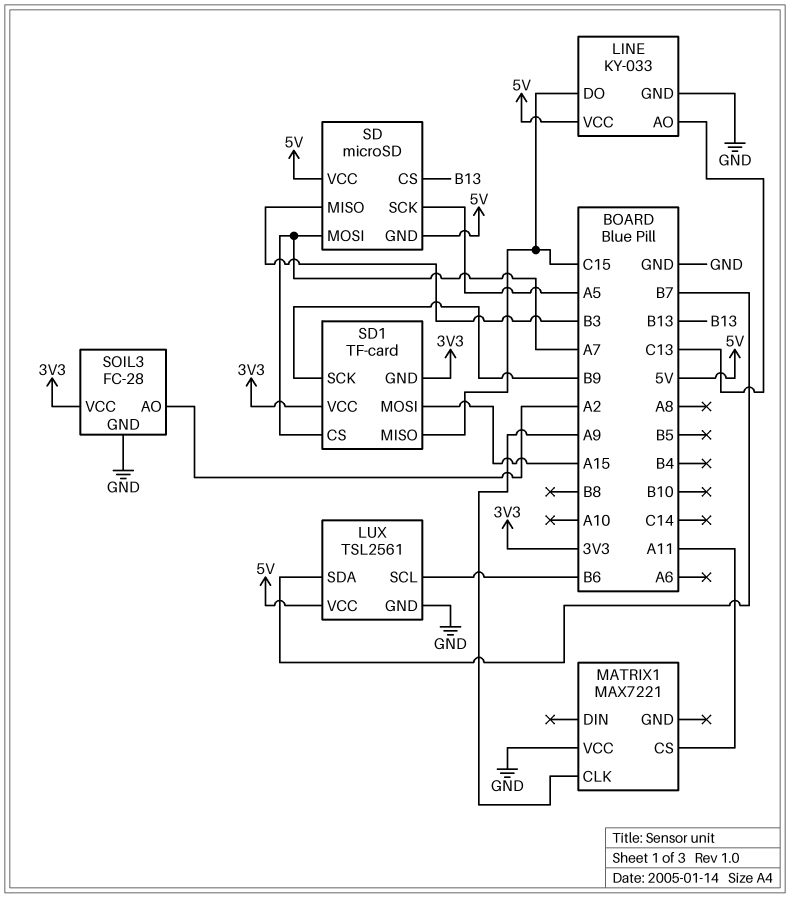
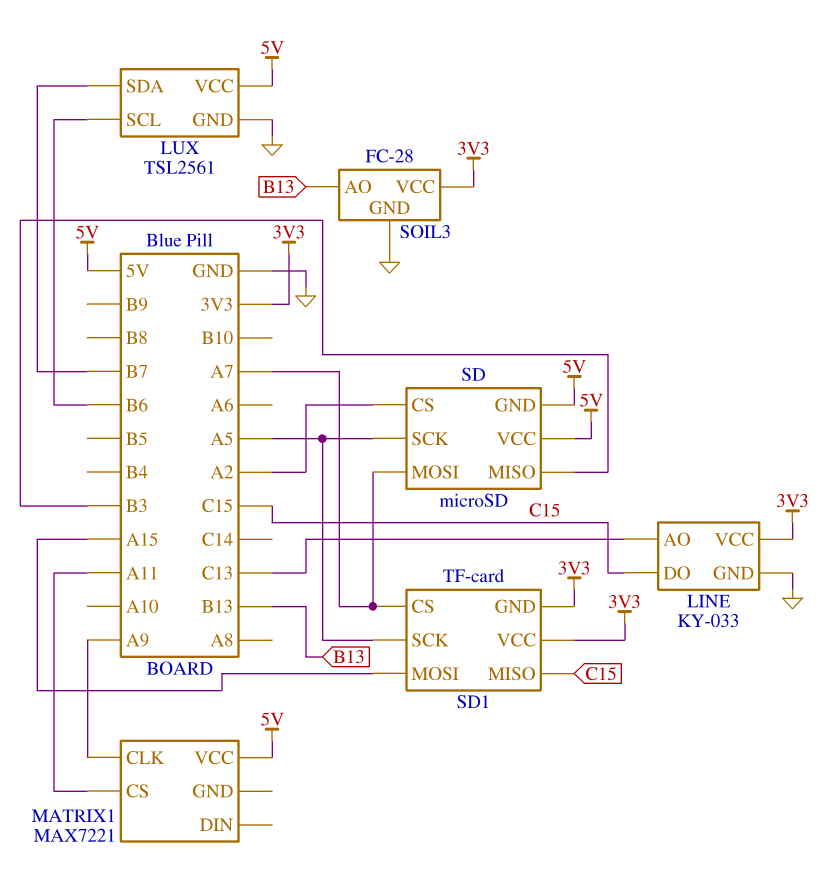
LINE pin VCC: 5V -> 3V3
MATRIX1 pin VCC: GND -> 5V
SD pin CS: B13 -> A2
SD1 pin SCK: B9 -> A5
SOIL3 pin AO: A2 -> B13

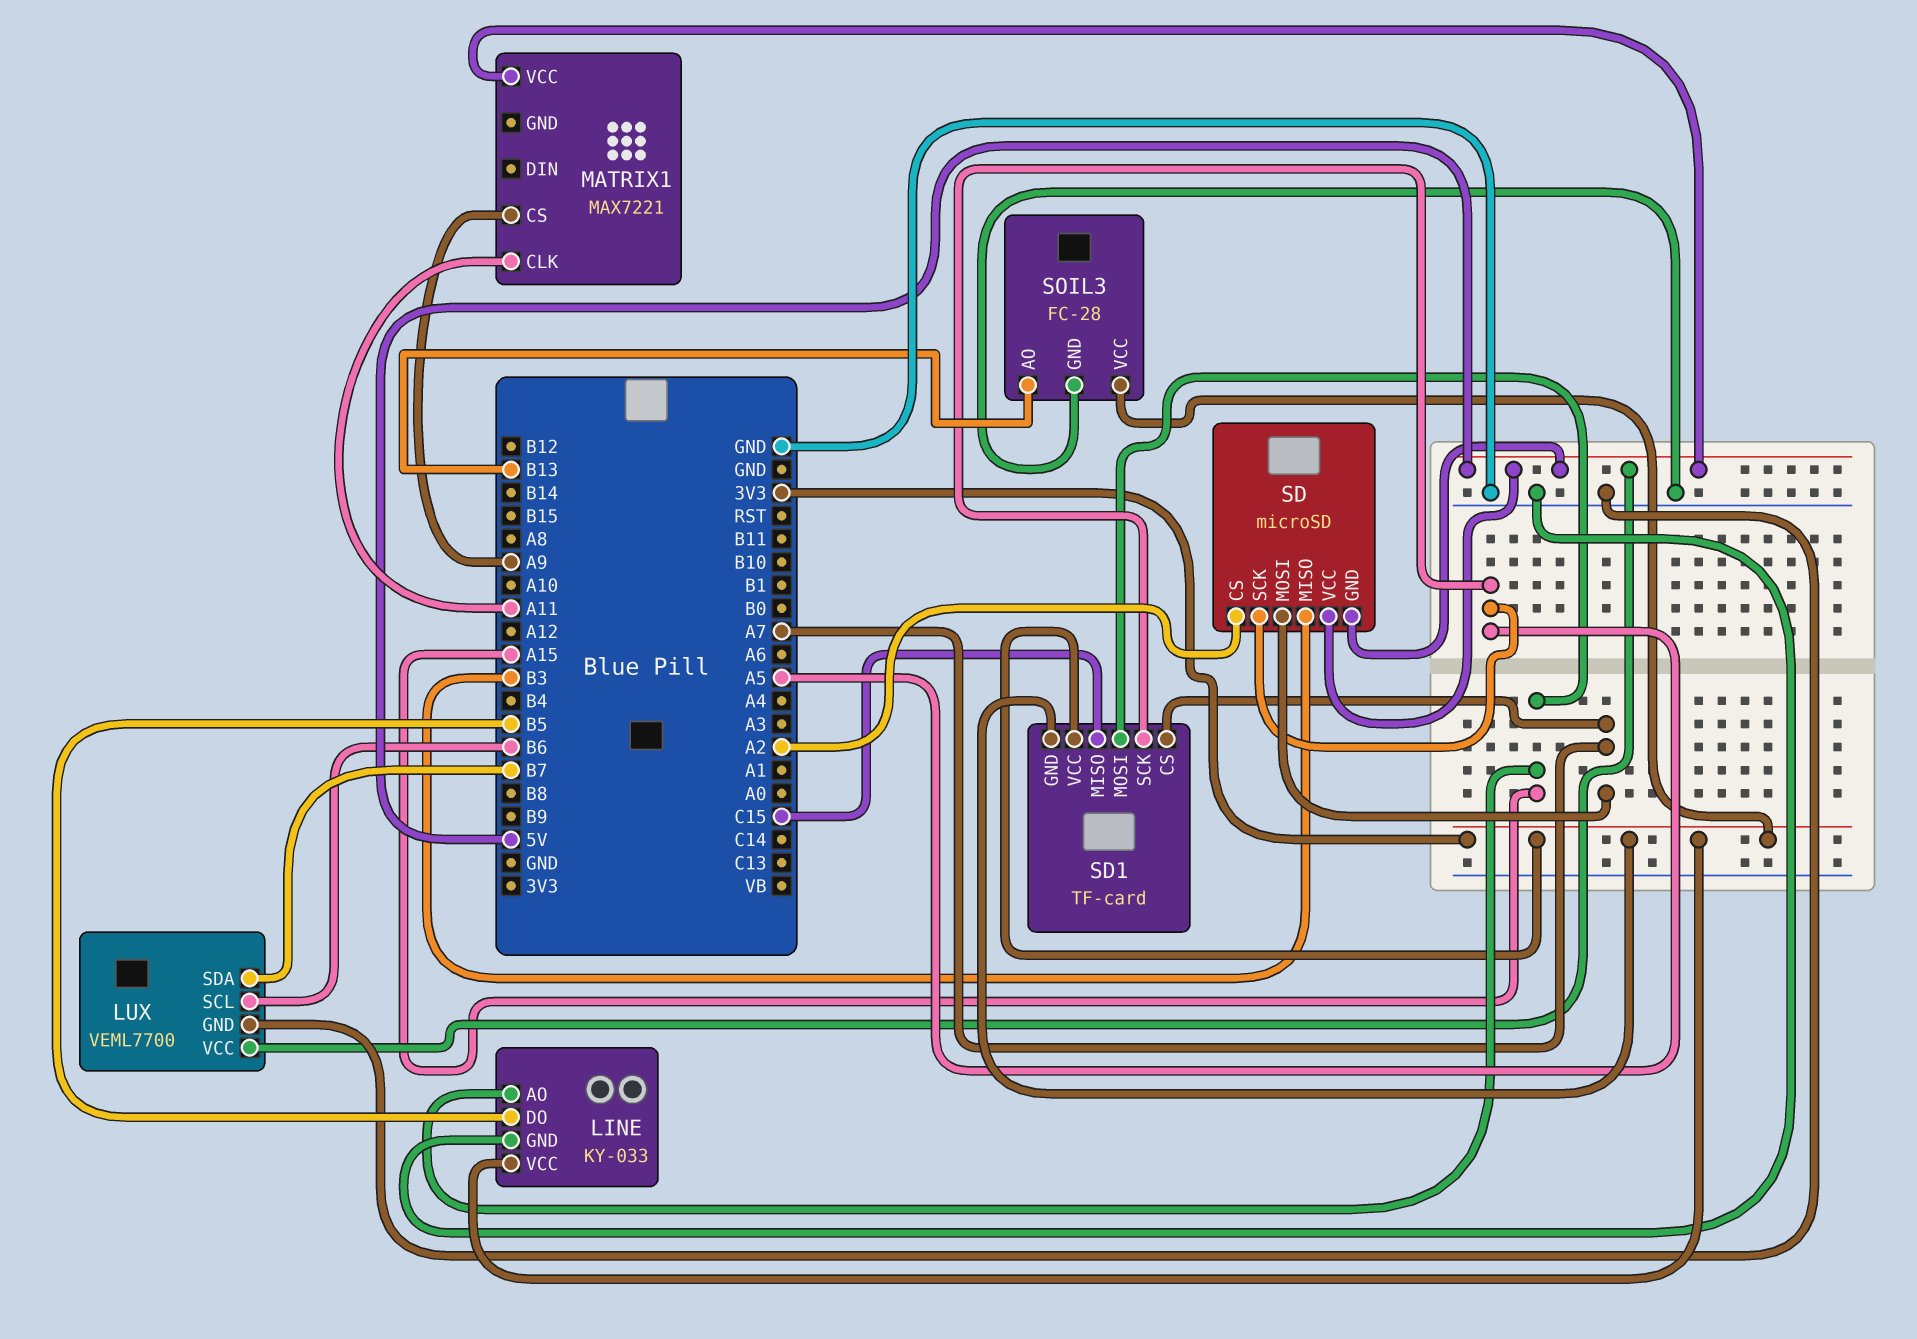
LINE pin AO: C13 -> A15
LINE pin DO: C15 -> B5
LUX: TSL2561 -> VEML7700
MATRIX1 pin CLK: A9 -> A11
MATRIX1 pin CS: A11 -> A9

